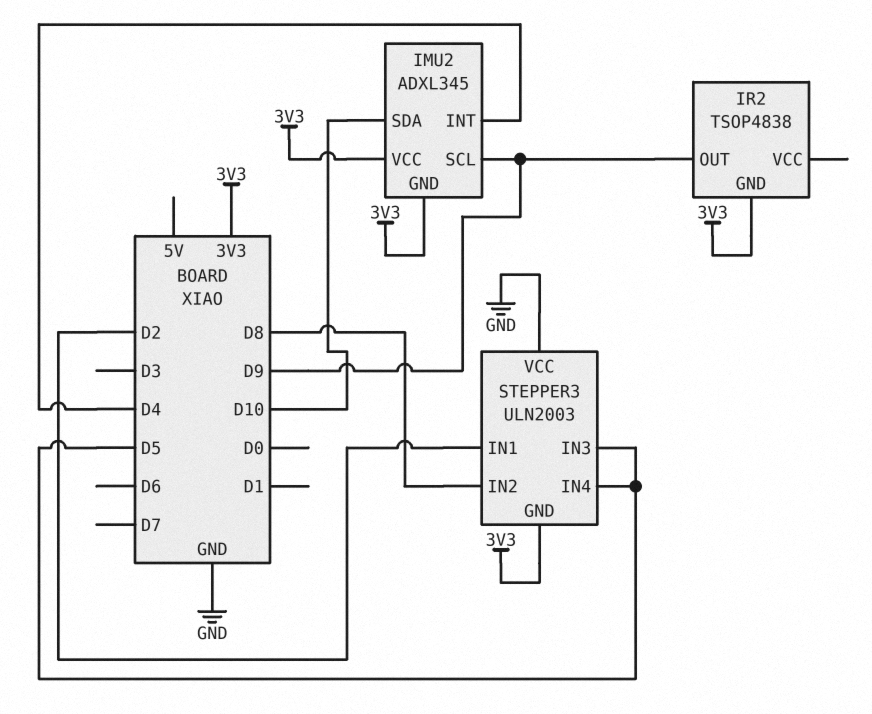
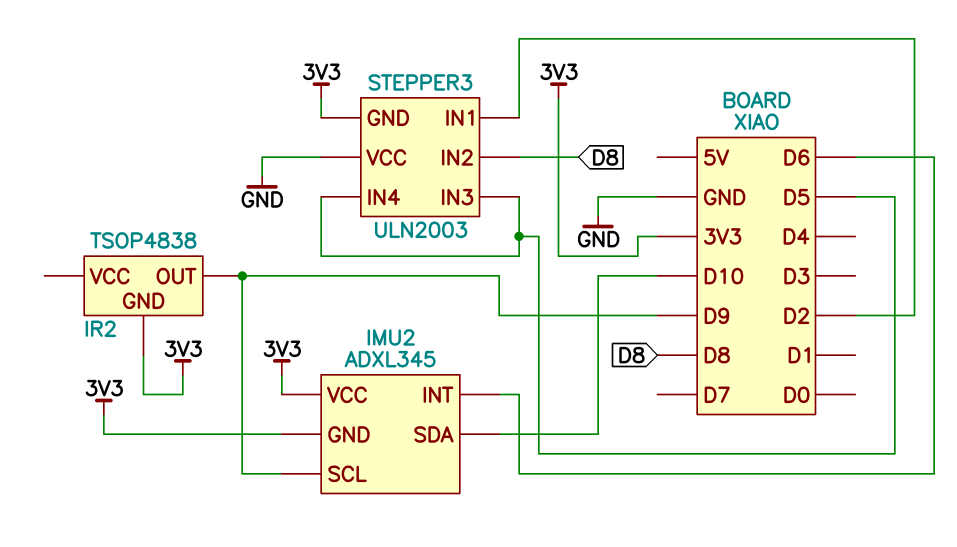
IMU2 pin INT: D4 -> D6

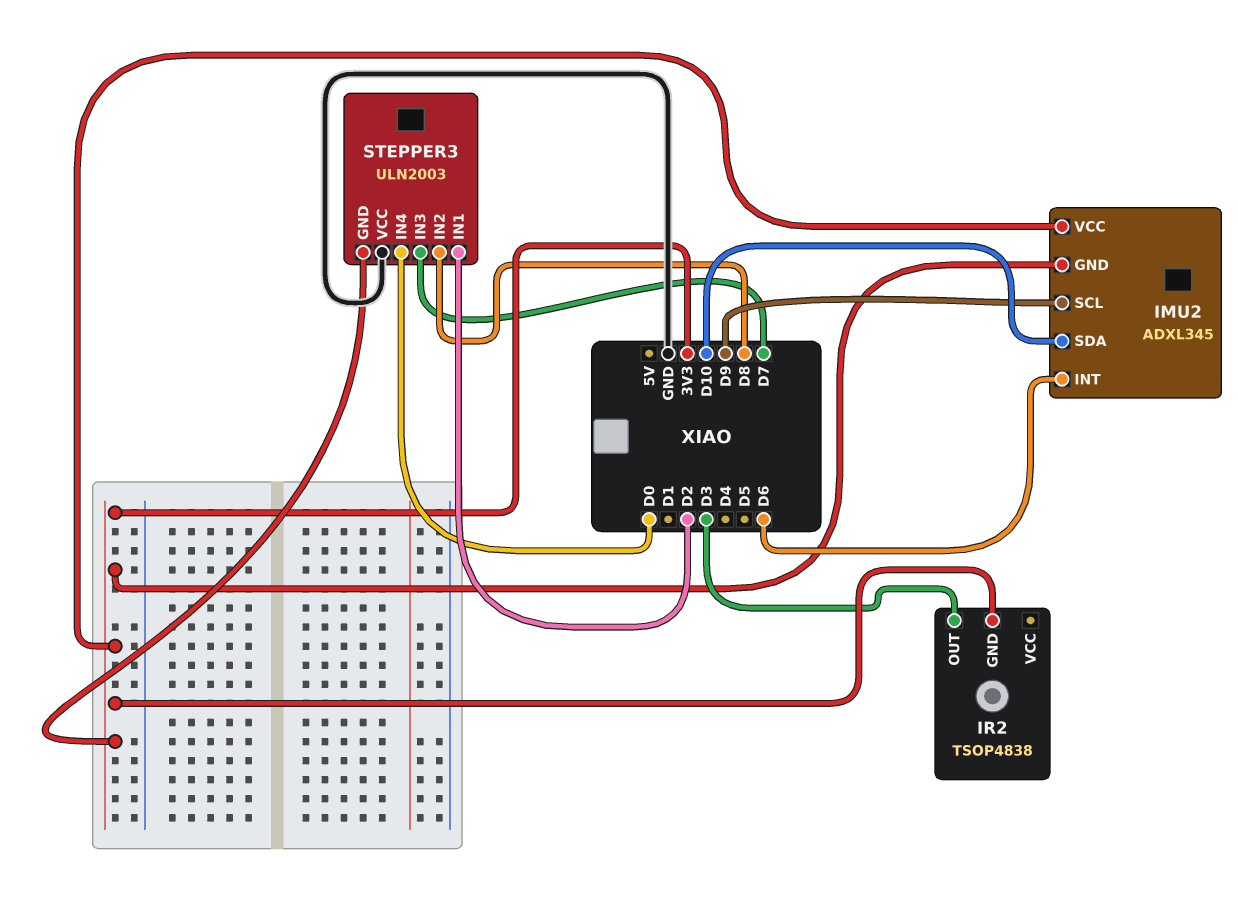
IR2 pin OUT: D9 -> D3
STEPPER3 pin IN3: D5 -> D7
STEPPER3 pin IN4: D5 -> D0

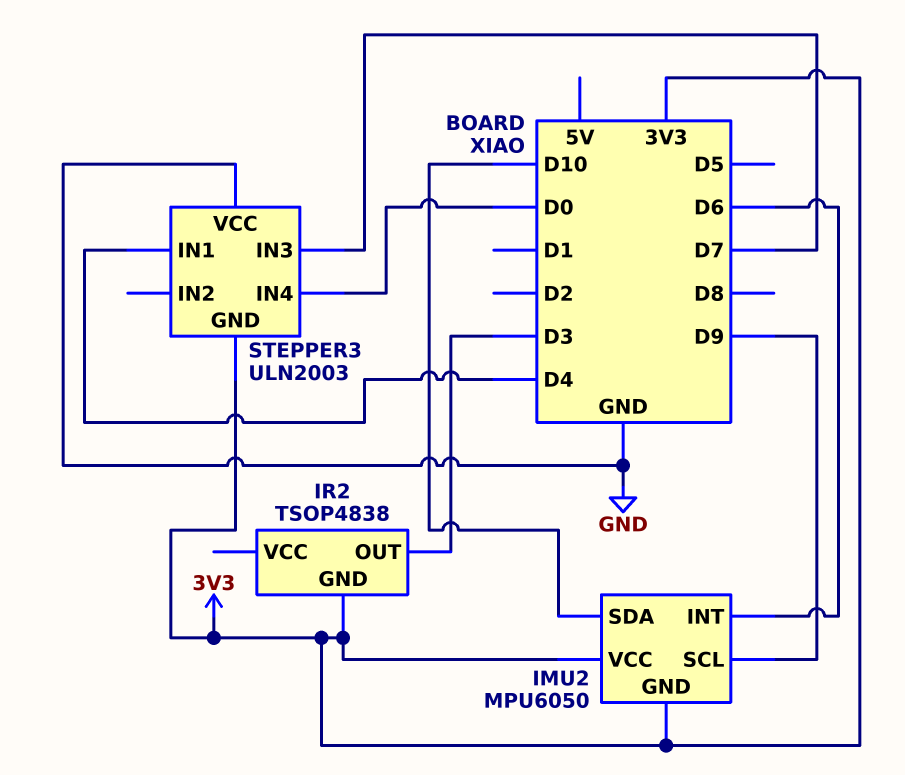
IMU2: ADXL345 -> MPU6050
STEPPER3 pin IN1: D2 -> D4
STEPPER3 pin IN2: D8 -> none

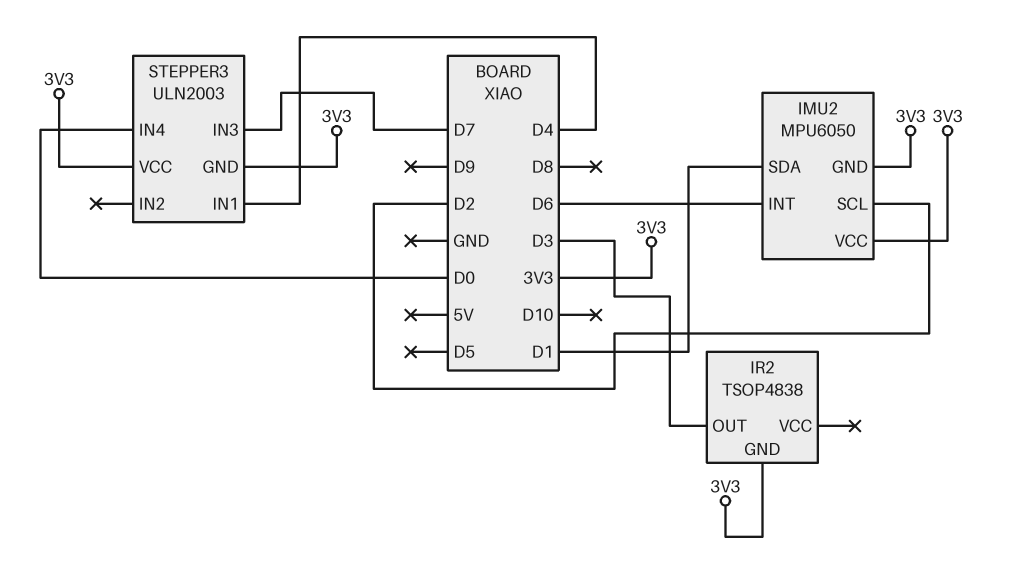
IMU2 pin SCL: D9 -> D2
IMU2 pin SDA: D10 -> D1
STEPPER3 pin VCC: GND -> 3V3

